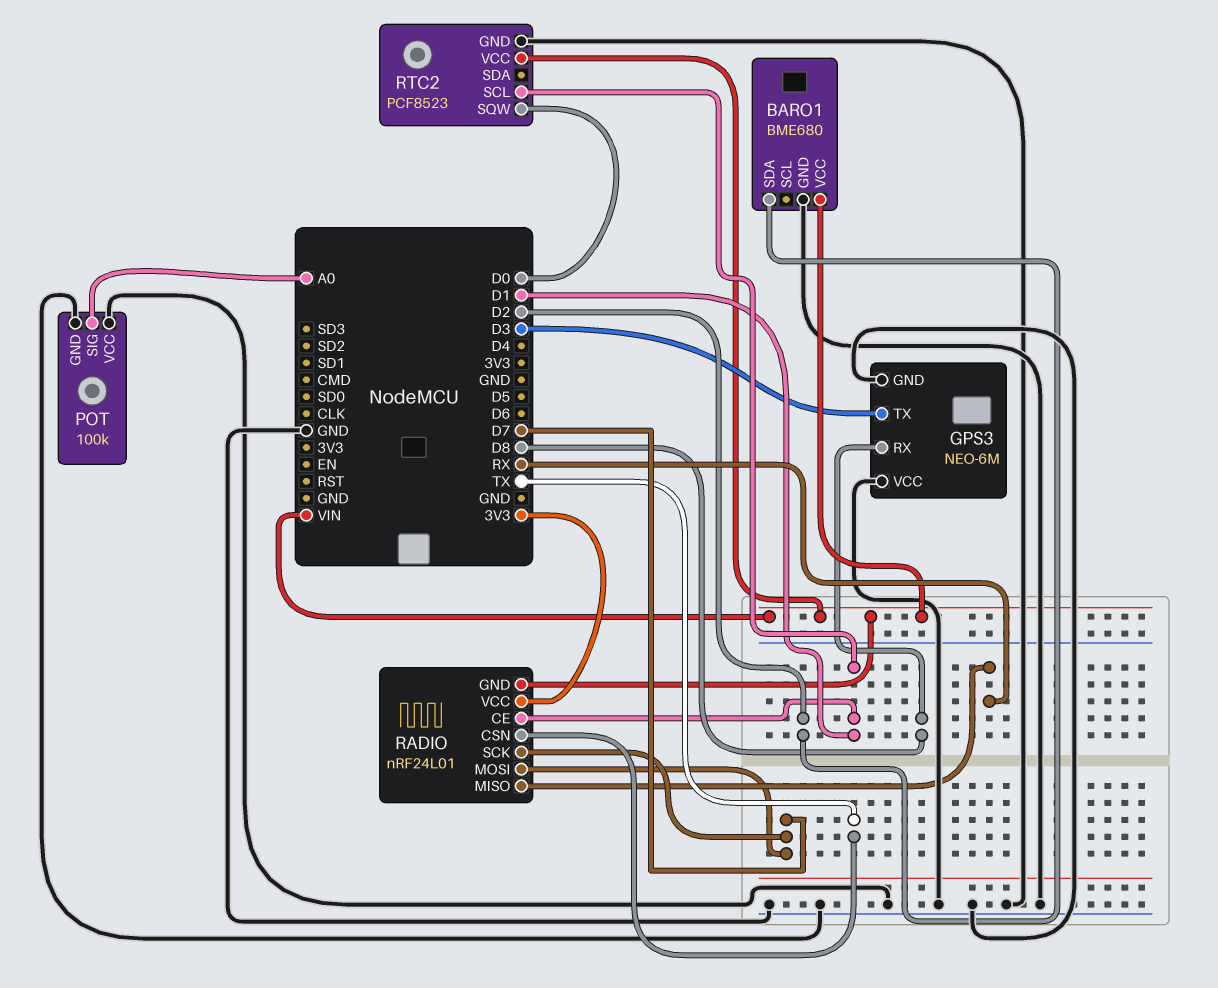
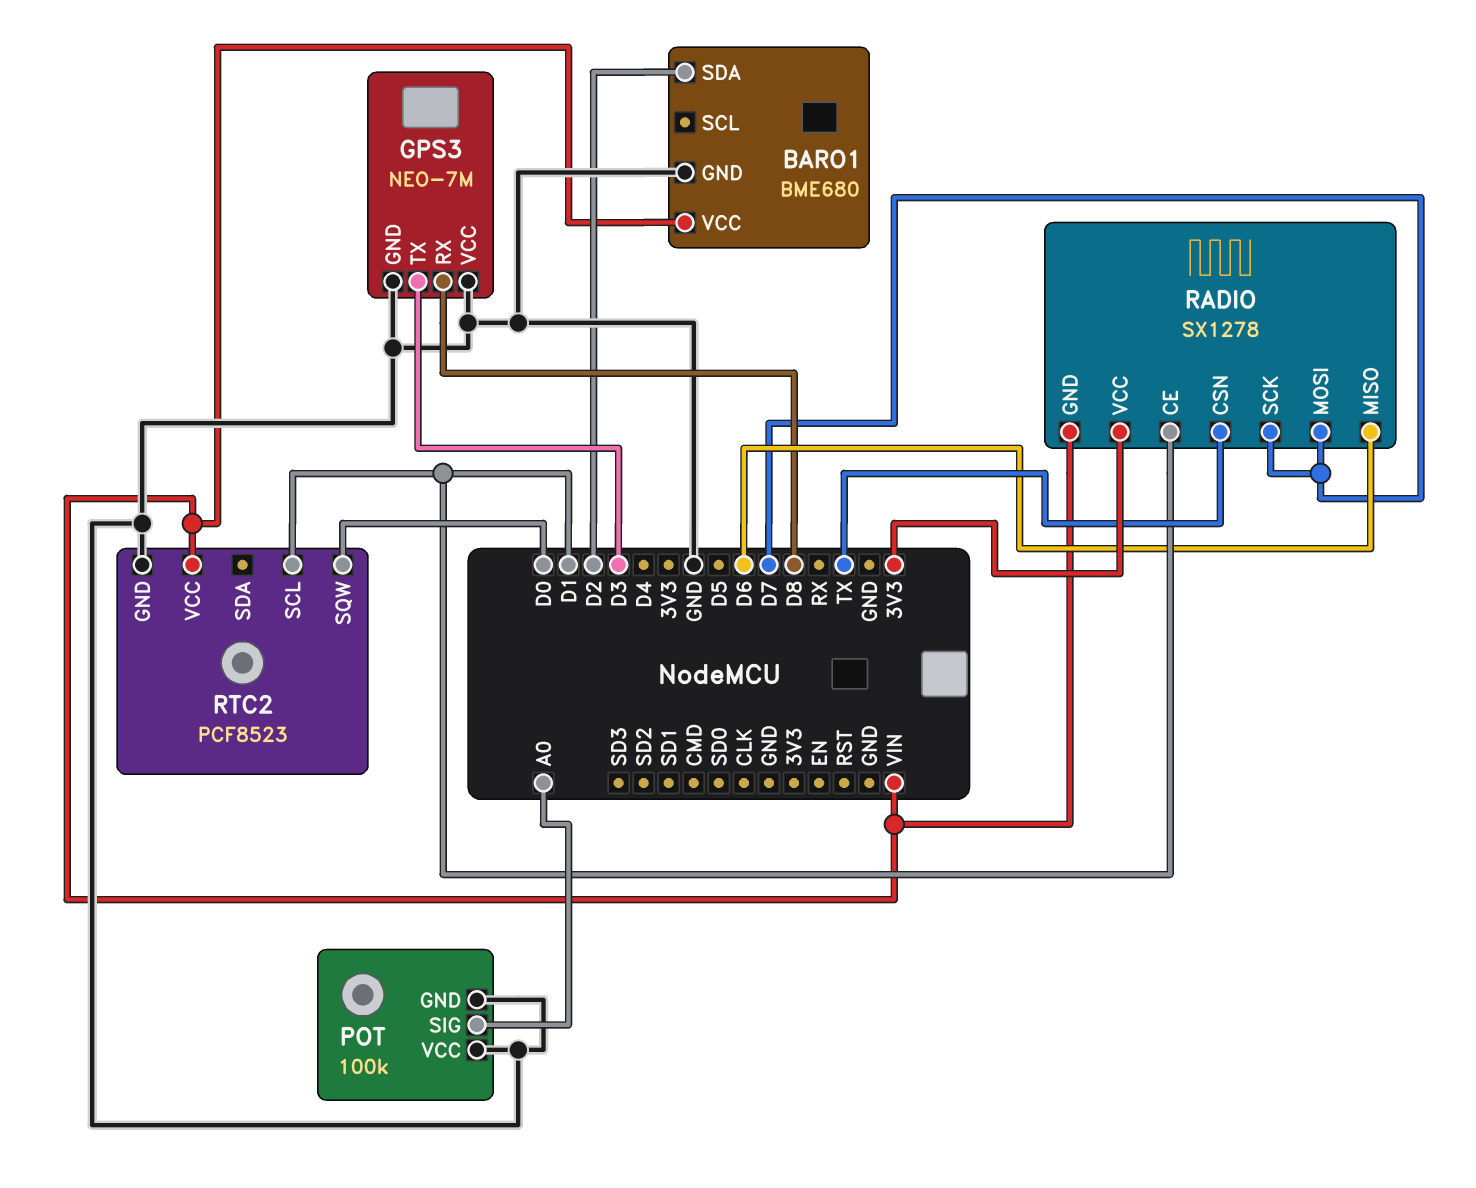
GPS3: NEO-6M -> NEO-7M
RADIO: nRF24L01 -> SX1278
RADIO pin MISO: RX -> D6

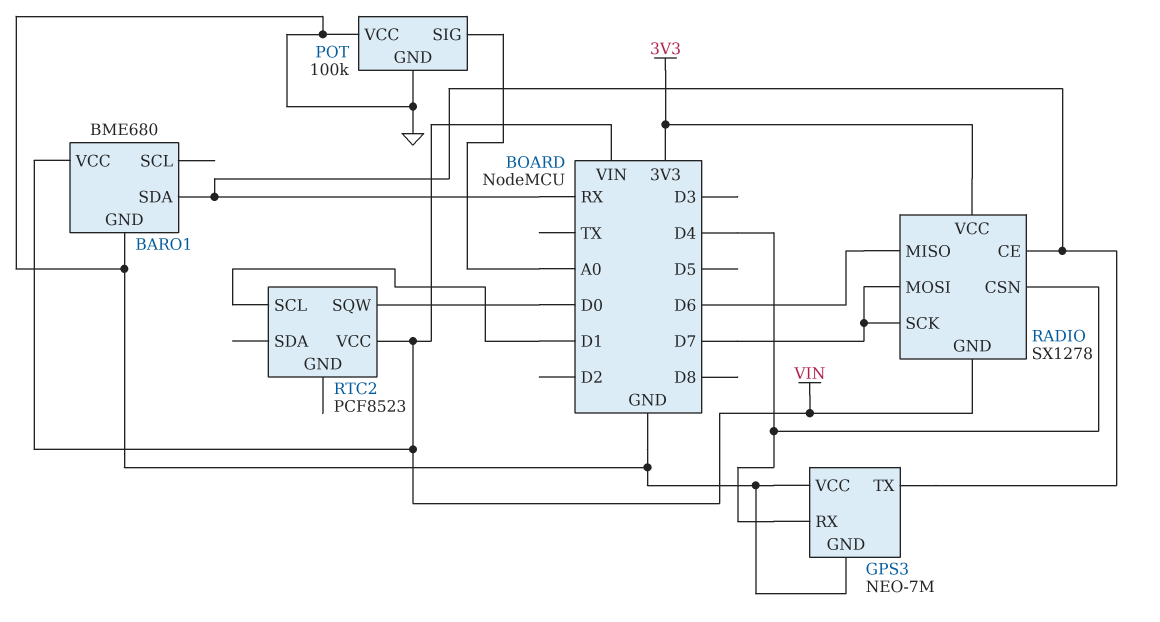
BARO1 pin SDA: D2 -> RX
GPS3 pin RX: D8 -> D4
GPS3 pin TX: D3 -> RX
RADIO pin CE: D1 -> RX
RADIO pin CSN: TX -> D4
RTC2 pin GND: GND -> none

